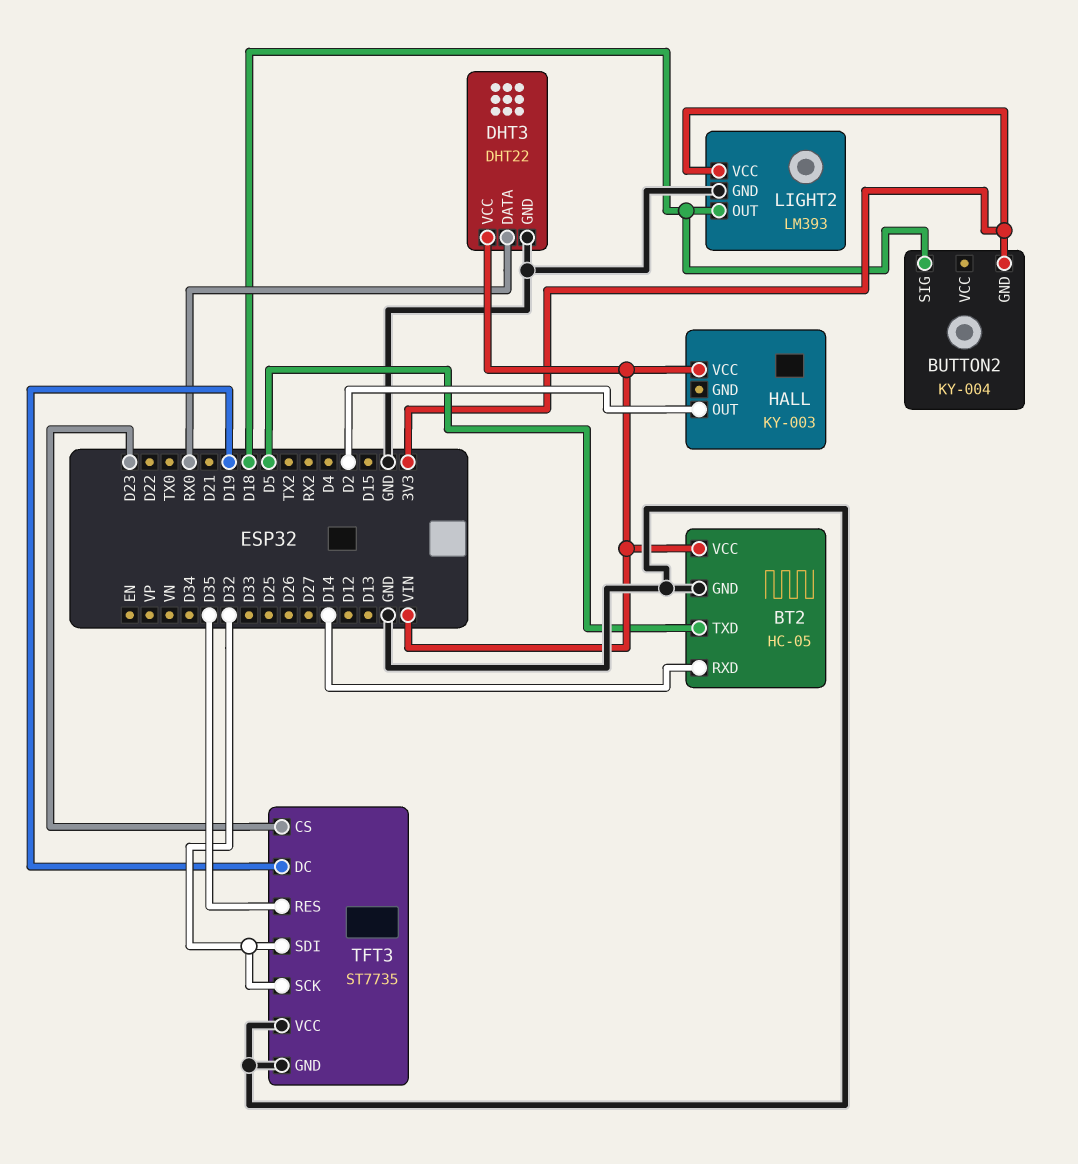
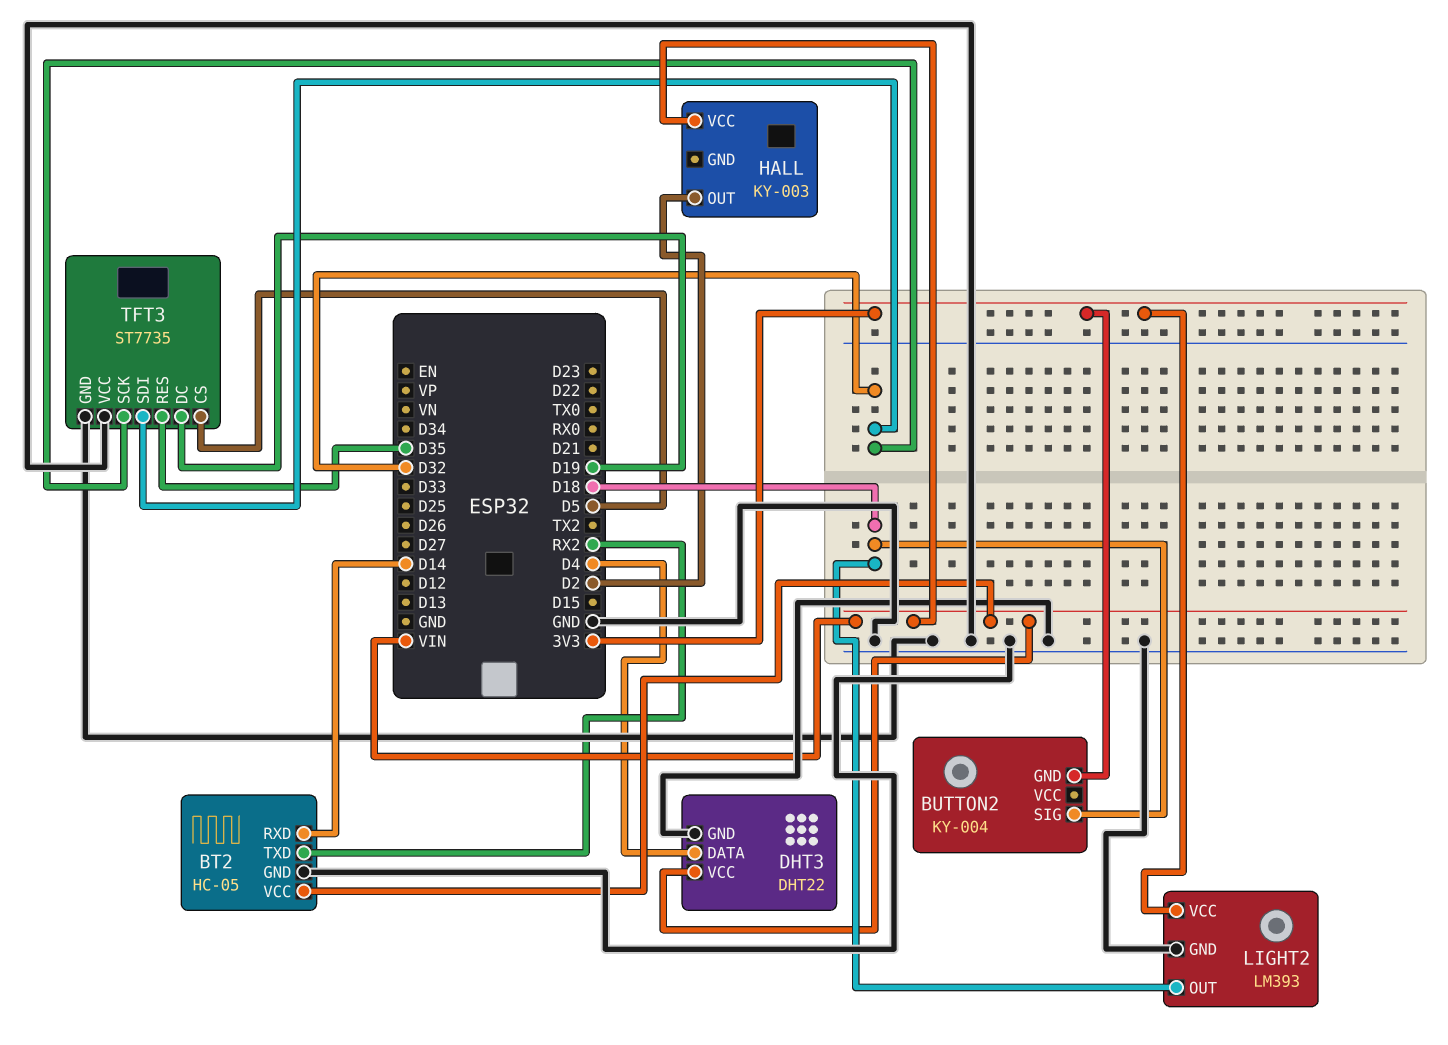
BT2 pin TXD: D5 -> RX2
DHT3 pin DATA: RX0 -> D4
TFT3 pin CS: D23 -> D5

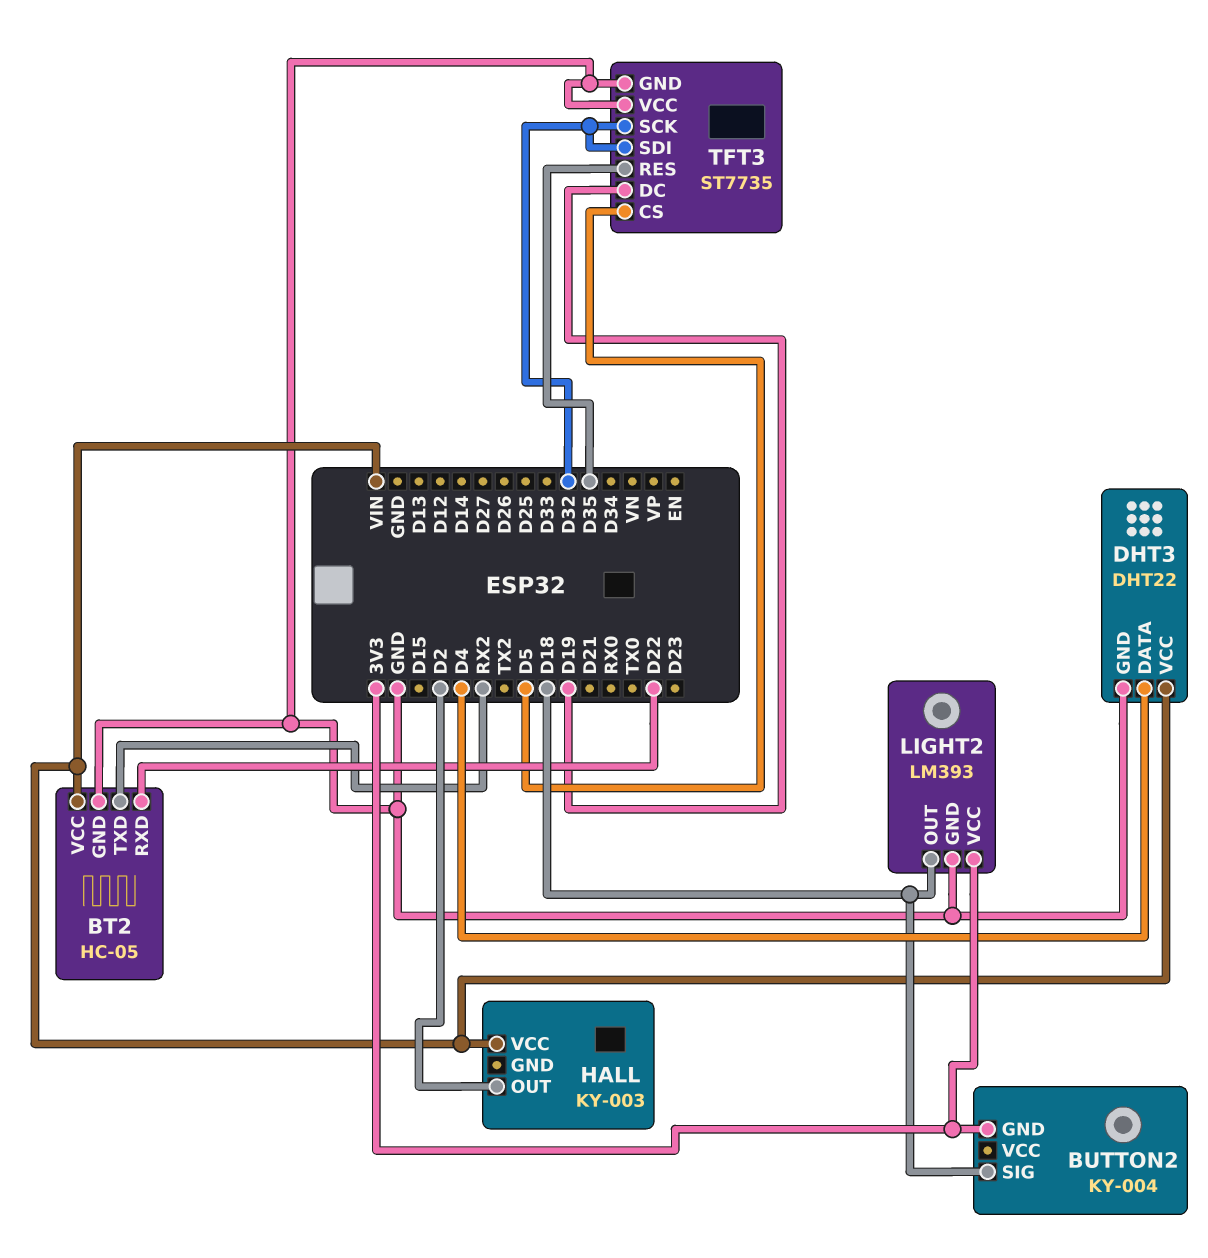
BT2 pin RXD: D14 -> D22

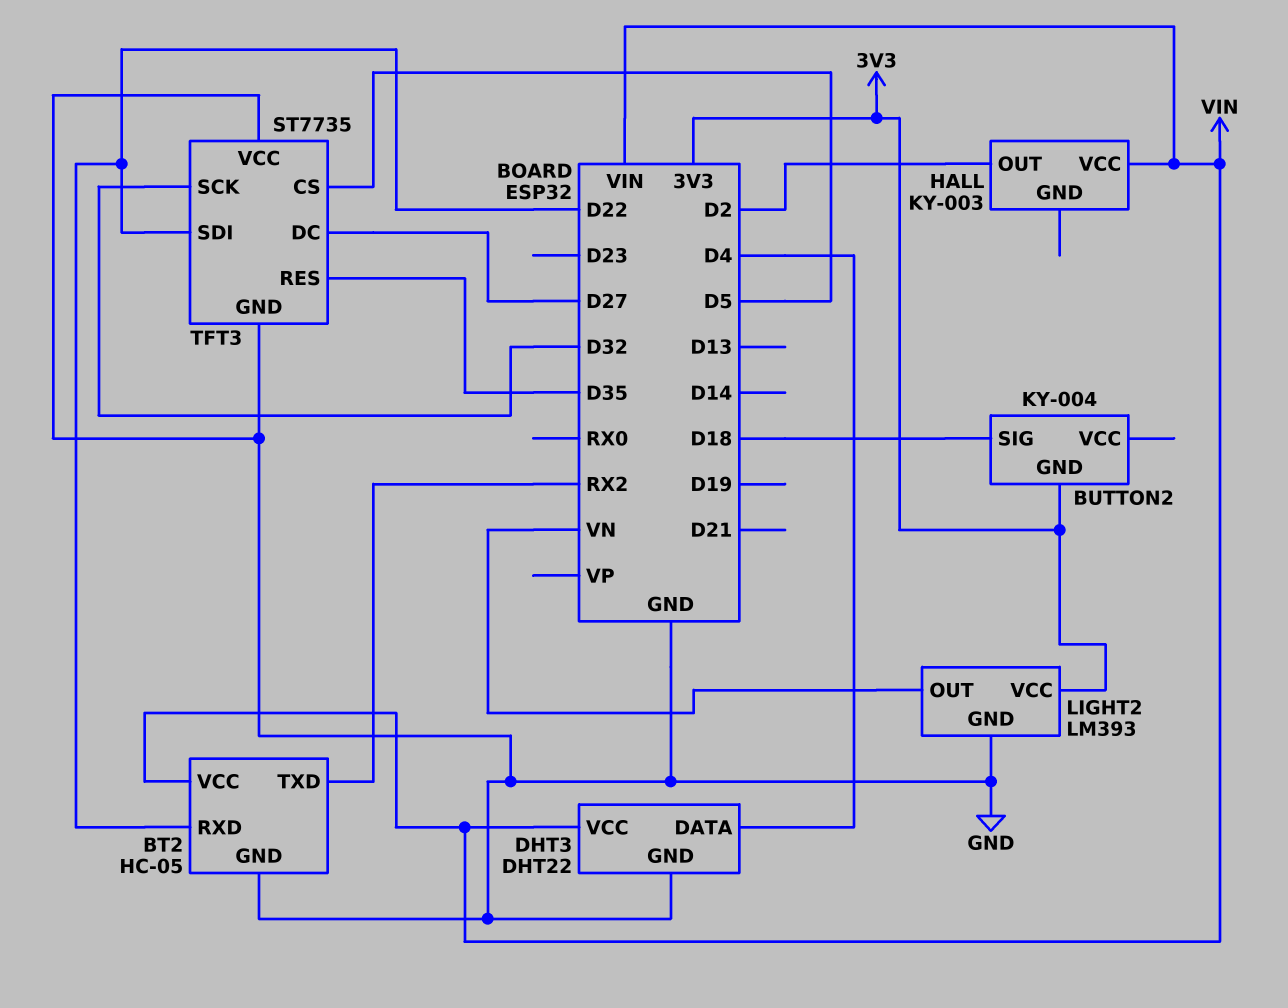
LIGHT2 pin OUT: D18 -> VN
TFT3 pin DC: D19 -> D27
TFT3 pin SDI: D32 -> D22

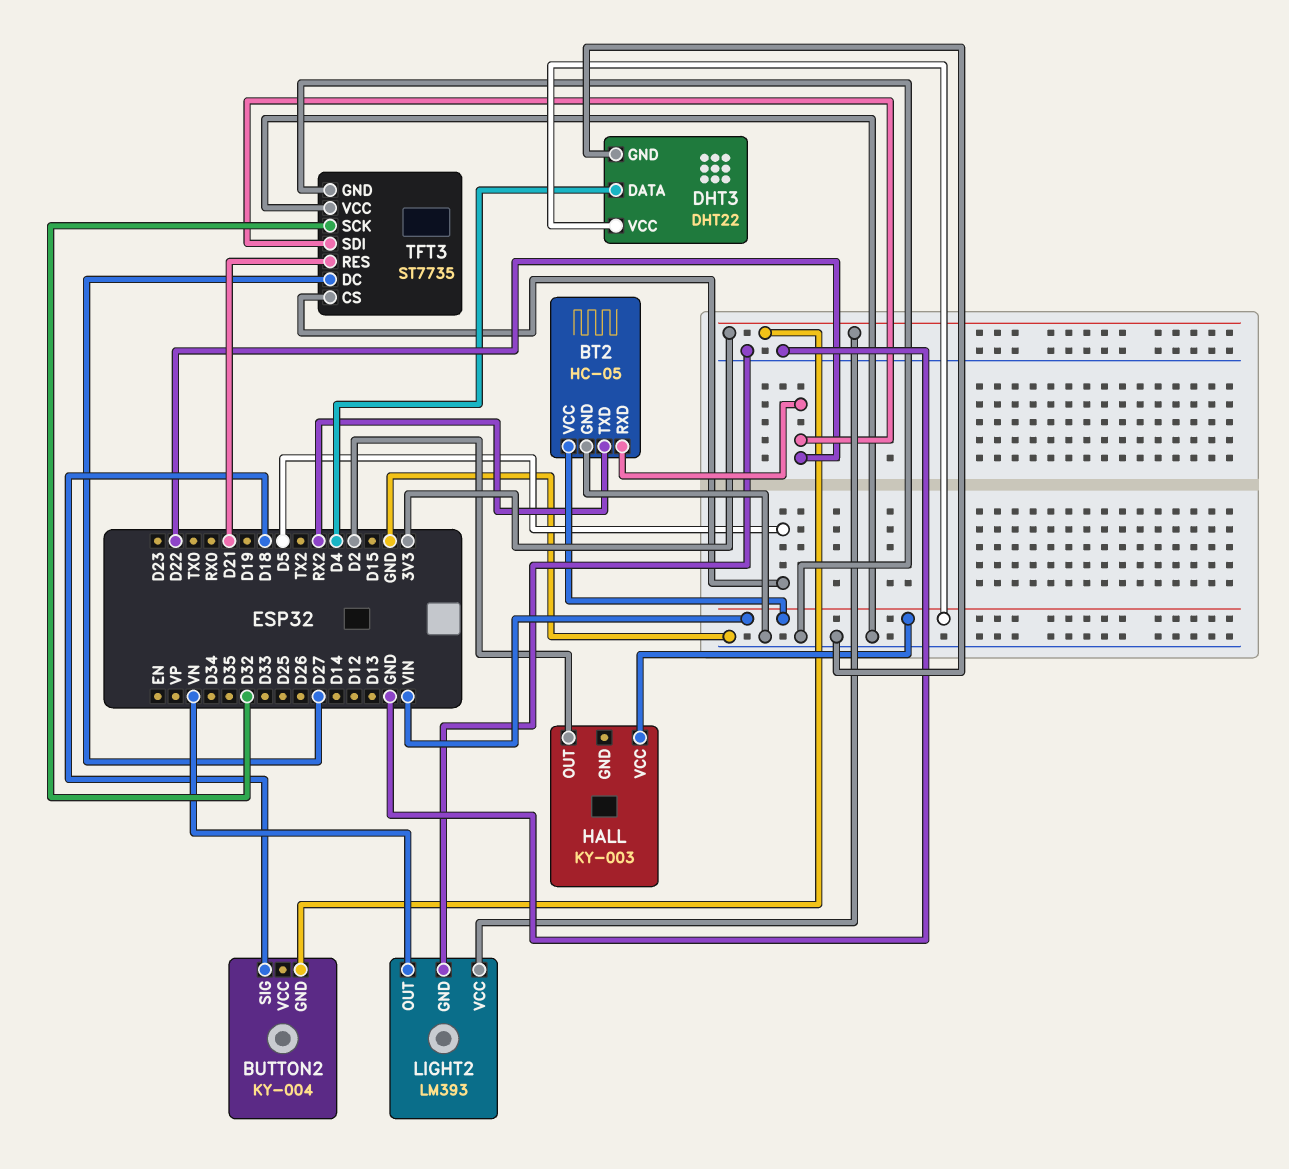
TFT3 pin RES: D35 -> D21

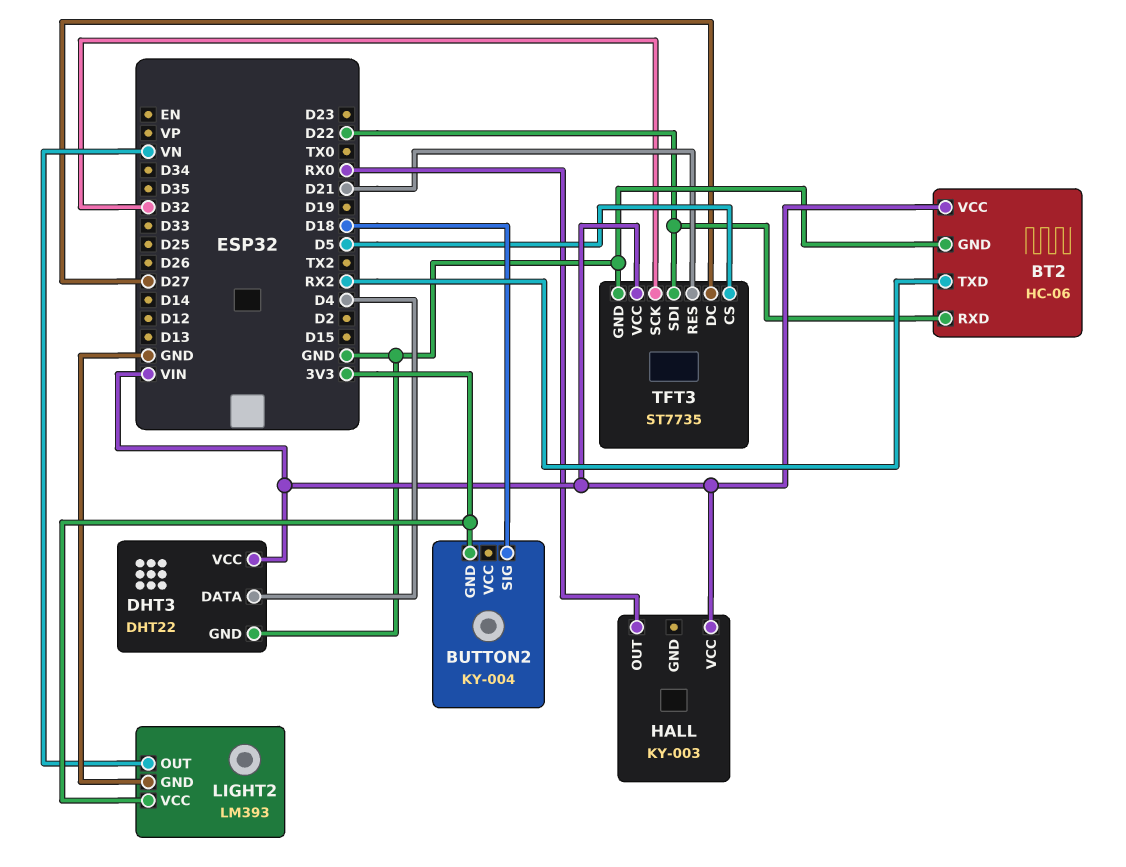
BT2: HC-05 -> HC-06
HALL pin OUT: D2 -> RX0
TFT3 pin VCC: GND -> VIN

